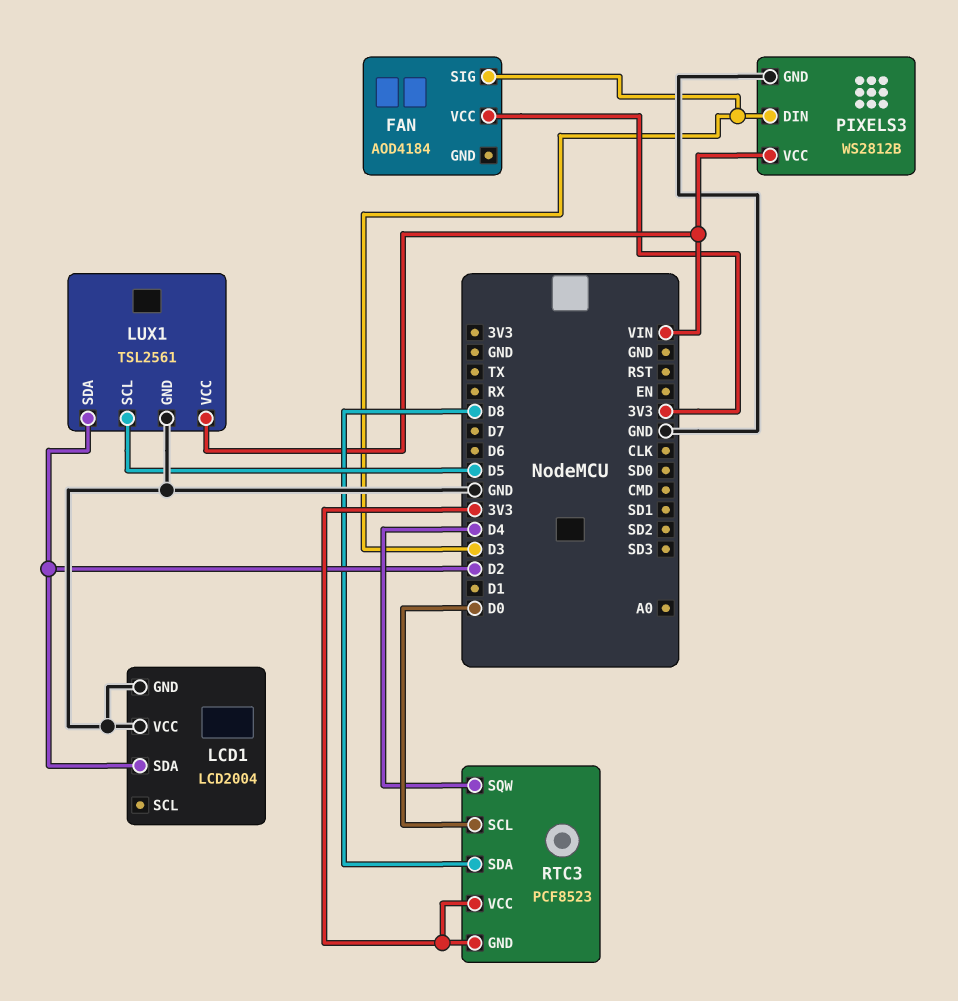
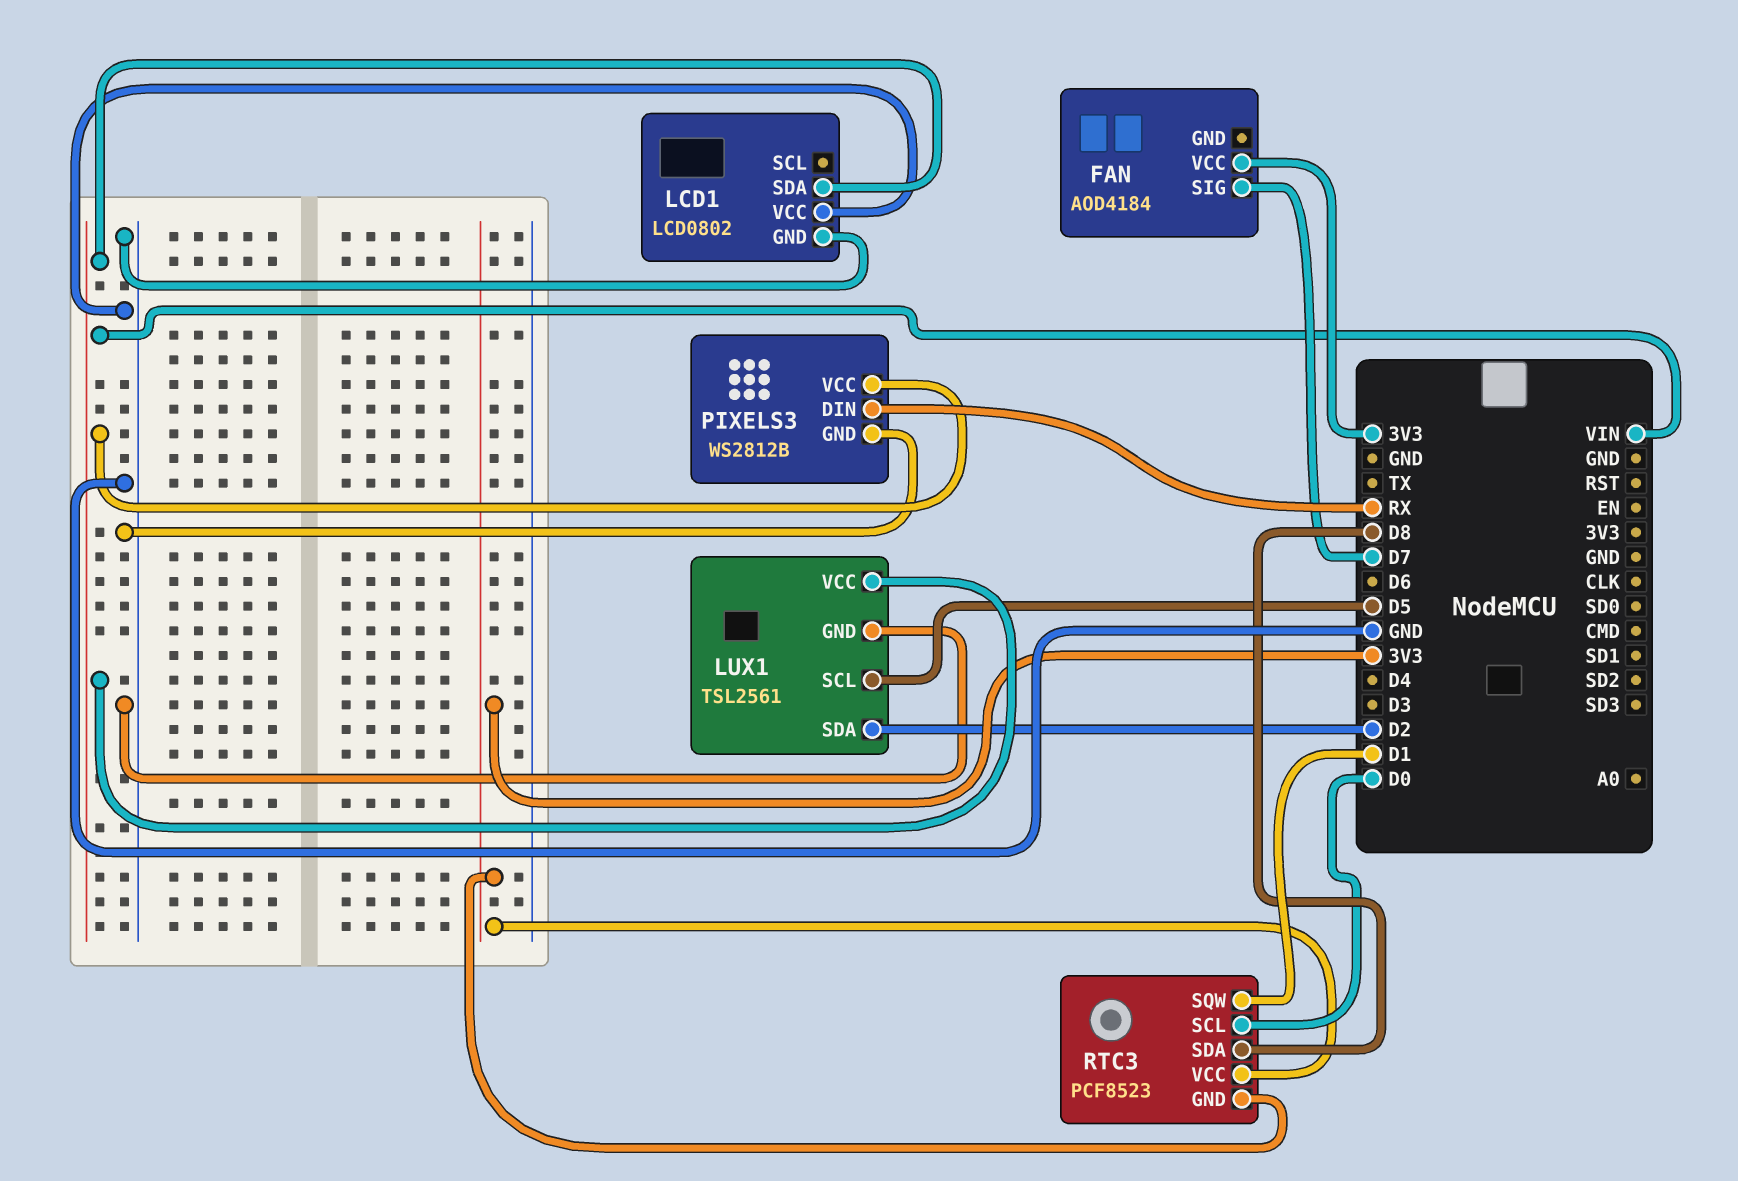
FAN pin SIG: D3 -> D7
LCD1: LCD2004 -> LCD0802
LCD1 pin SDA: D2 -> VIN
PIXELS3 pin DIN: D3 -> RX
RTC3 pin SQW: D4 -> D1

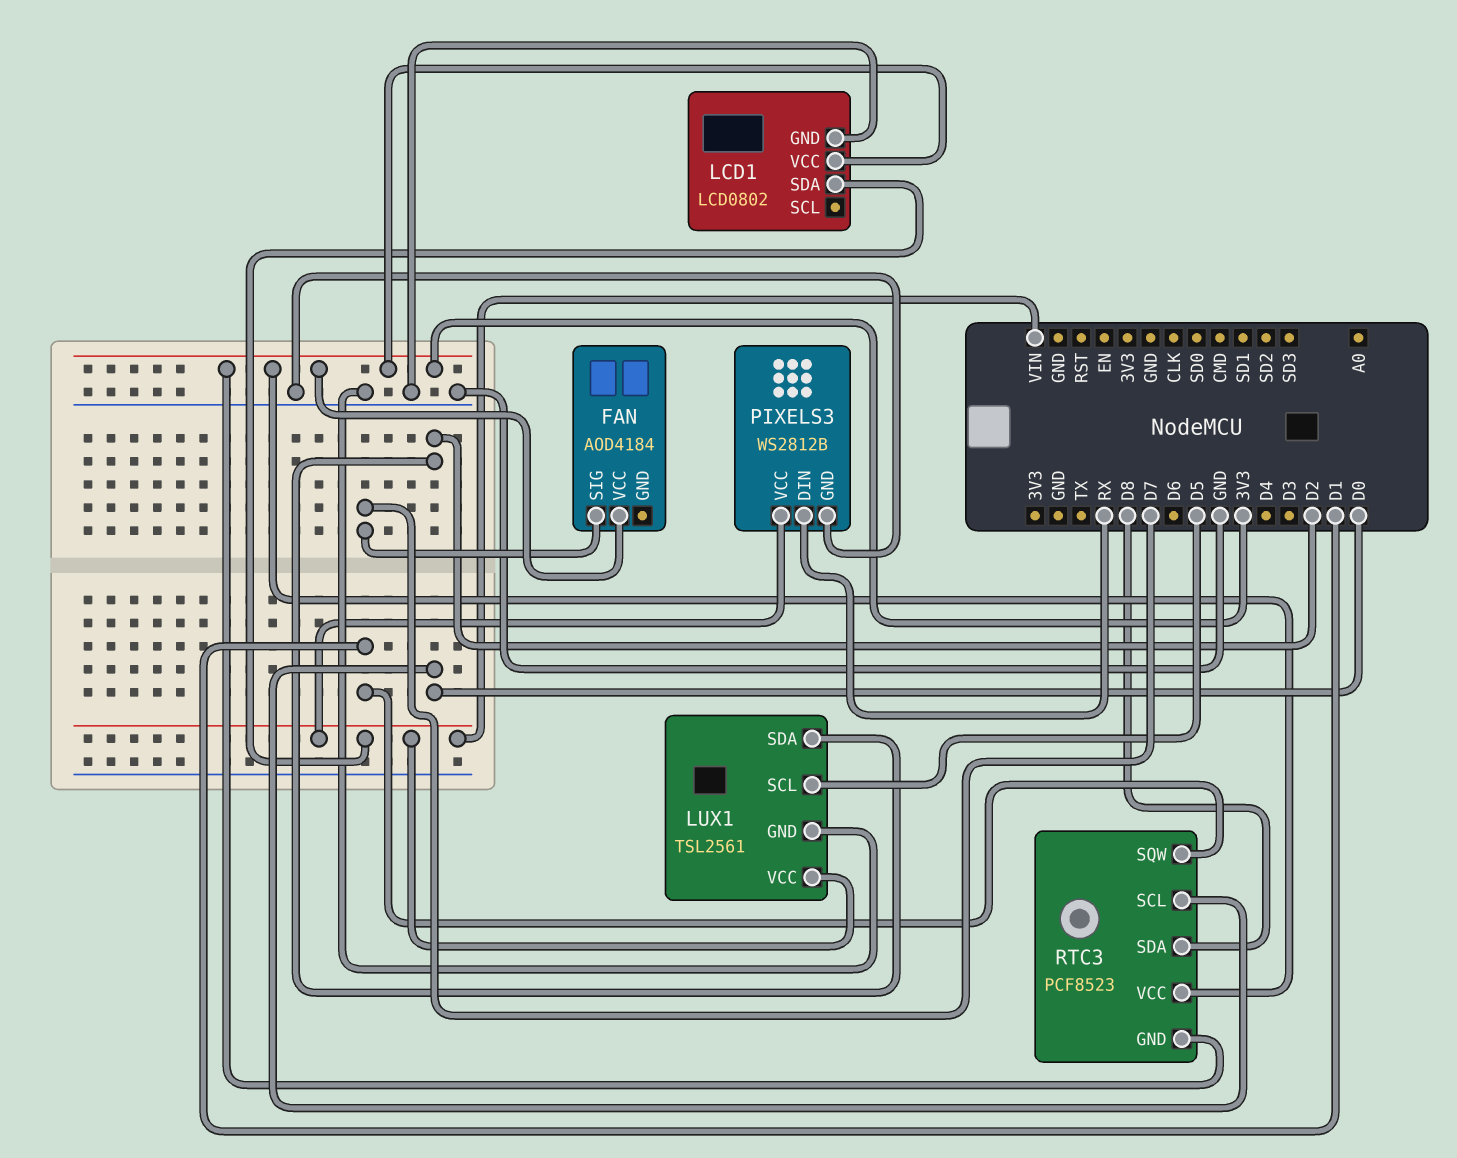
LCD1 pin VCC: GND -> 3V3

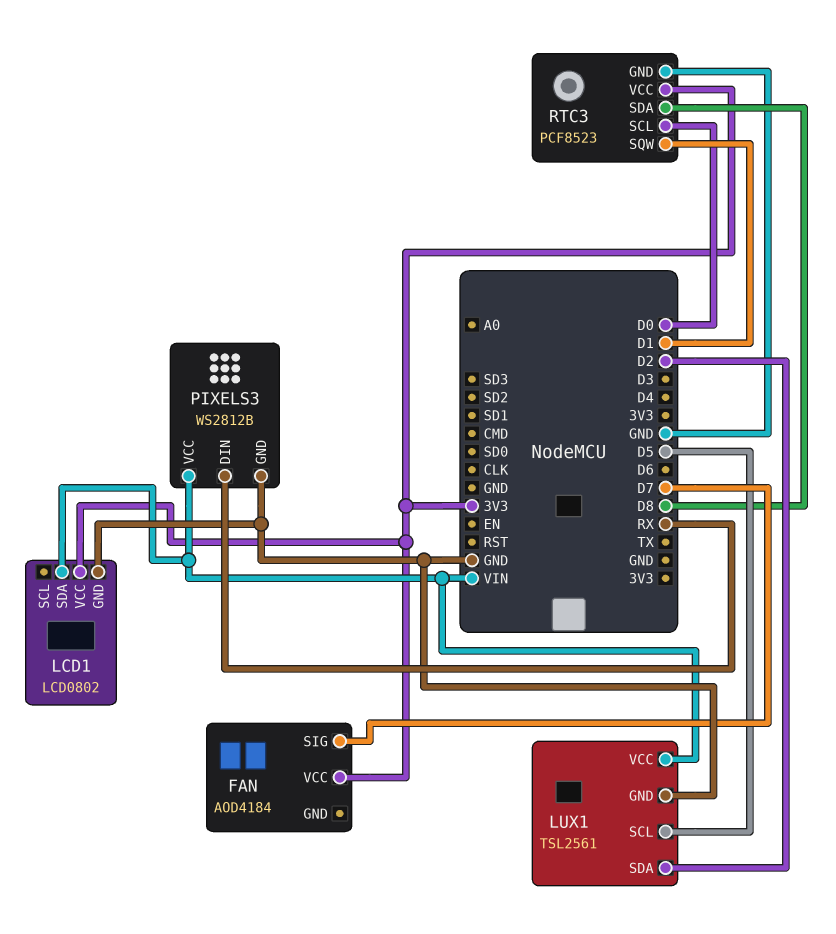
RTC3 pin GND: 3V3 -> GND

